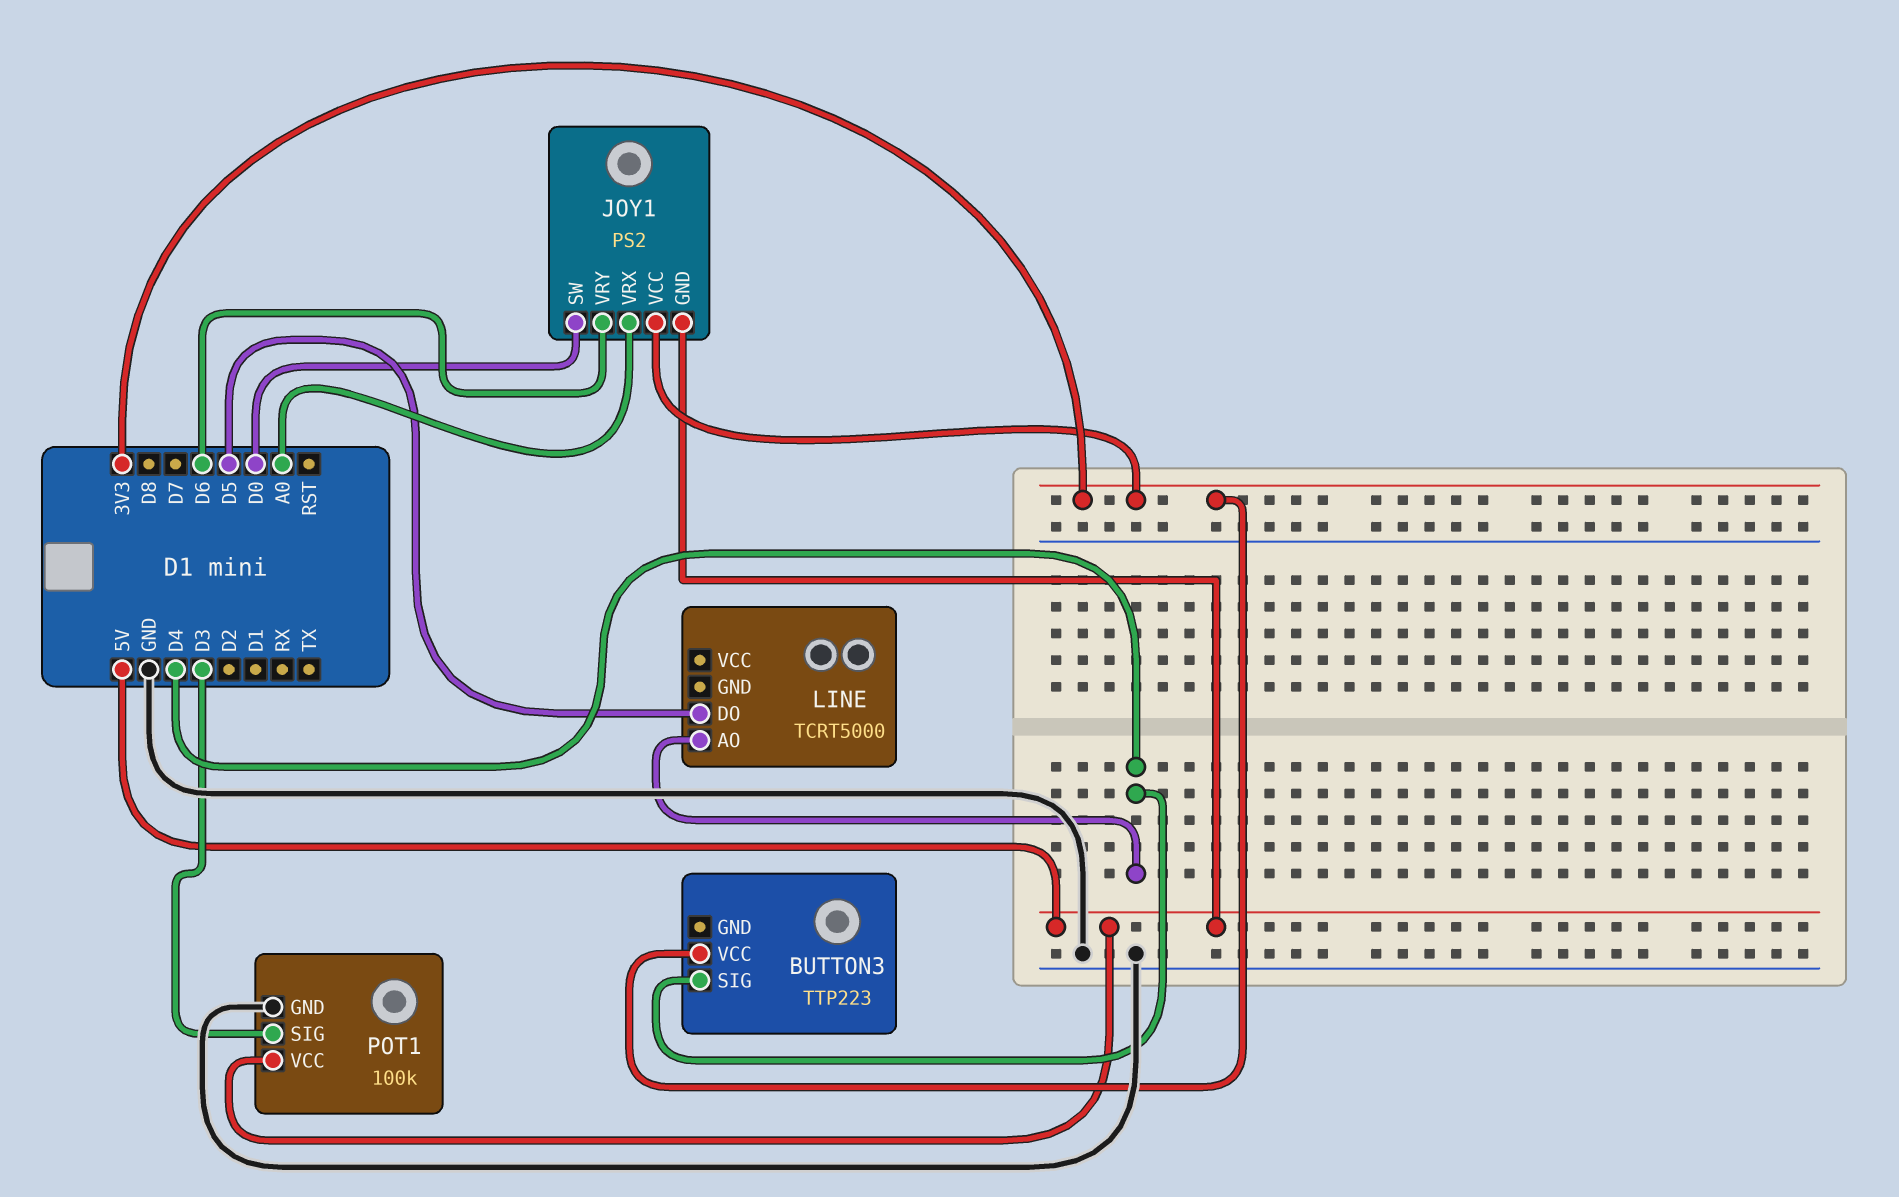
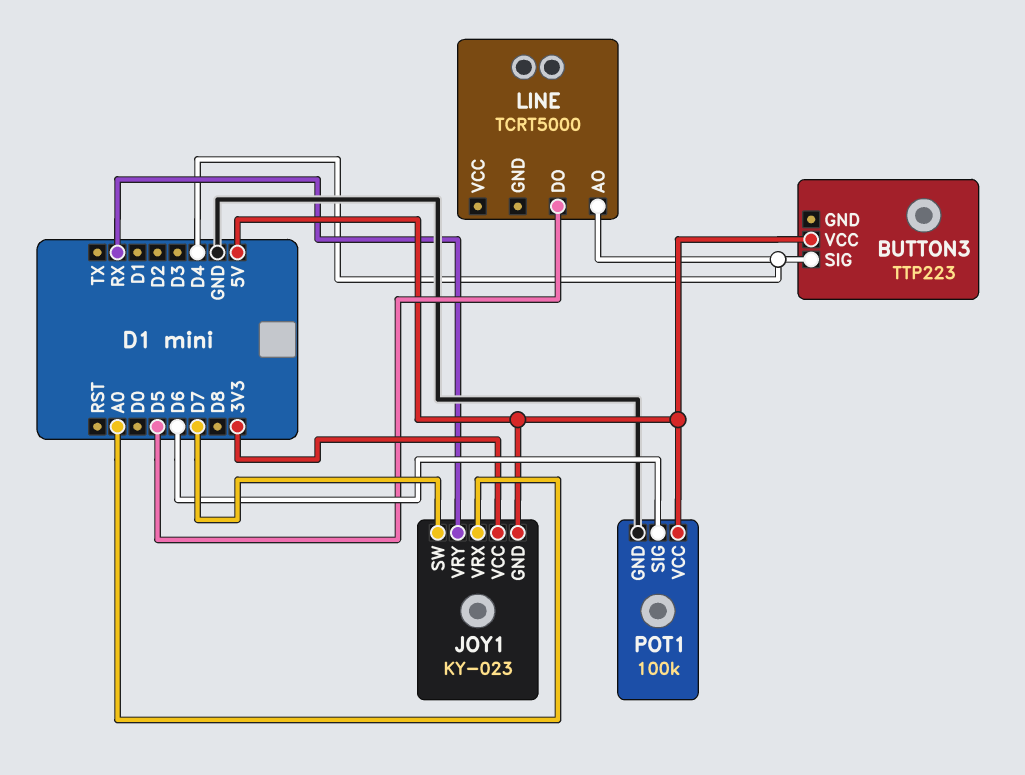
BUTTON3 pin VCC: 3V3 -> 5V
JOY1: PS2 -> KY-023
JOY1 pin SW: D0 -> D7
JOY1 pin VRY: D6 -> RX
POT1 pin SIG: D3 -> D6

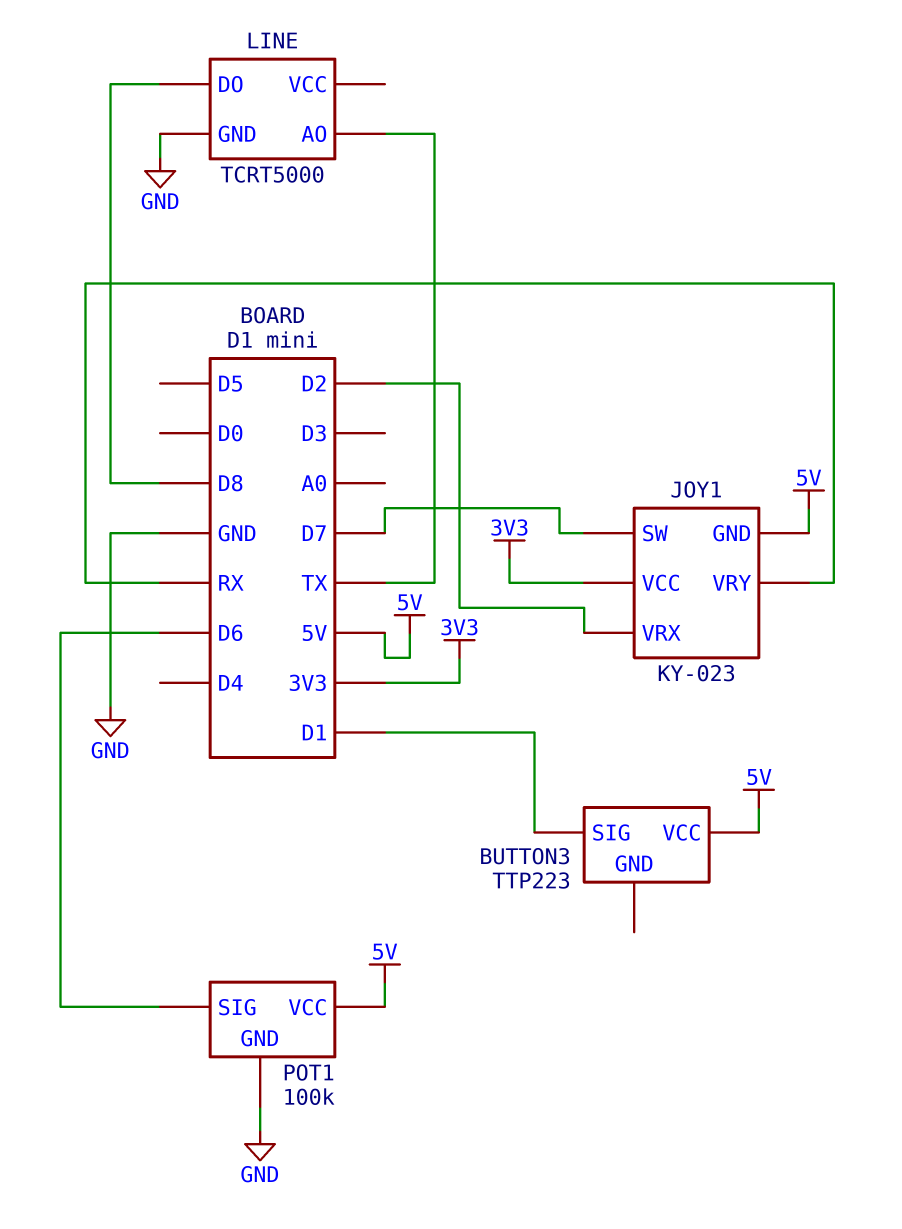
BUTTON3 pin SIG: D4 -> D1
JOY1 pin VRX: A0 -> D2
LINE pin AO: D4 -> TX
LINE pin DO: D5 -> D8
LINE pin GND: none -> GND

